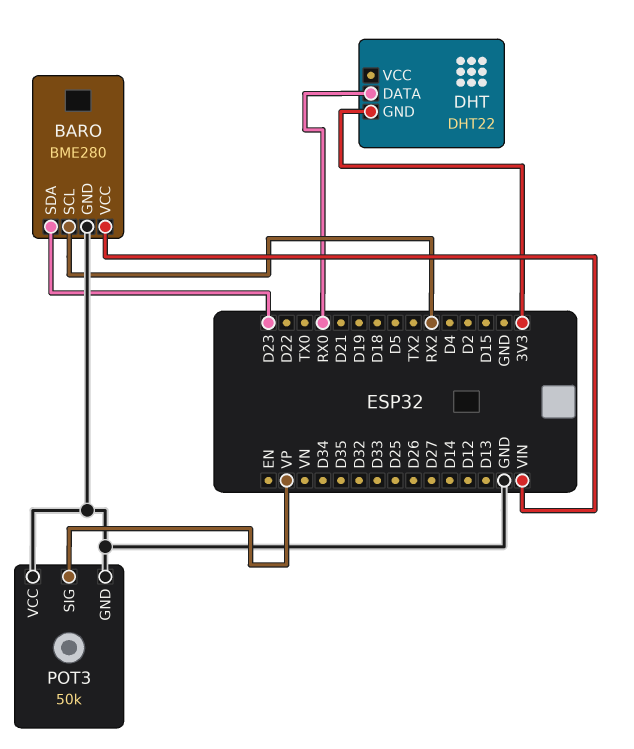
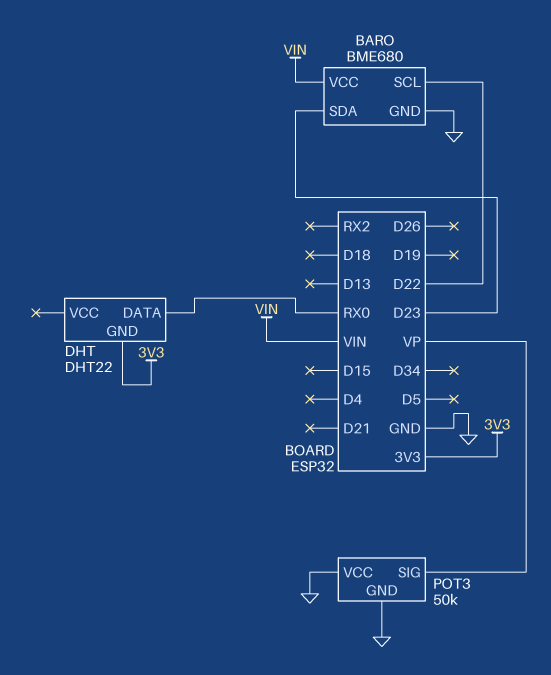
BARO: BME280 -> BME680
BARO pin SCL: RX2 -> D22

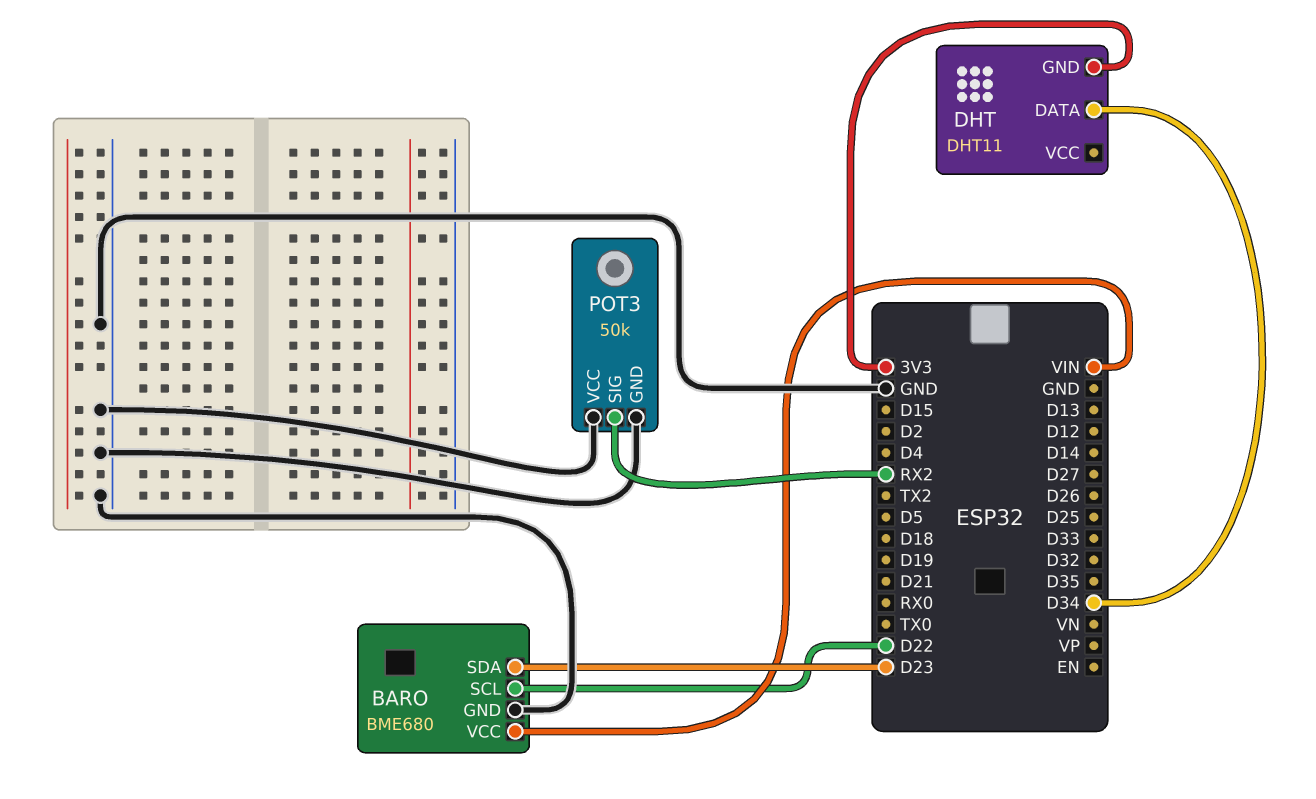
DHT: DHT22 -> DHT11
DHT pin DATA: RX0 -> D34
POT3 pin SIG: VP -> RX2

